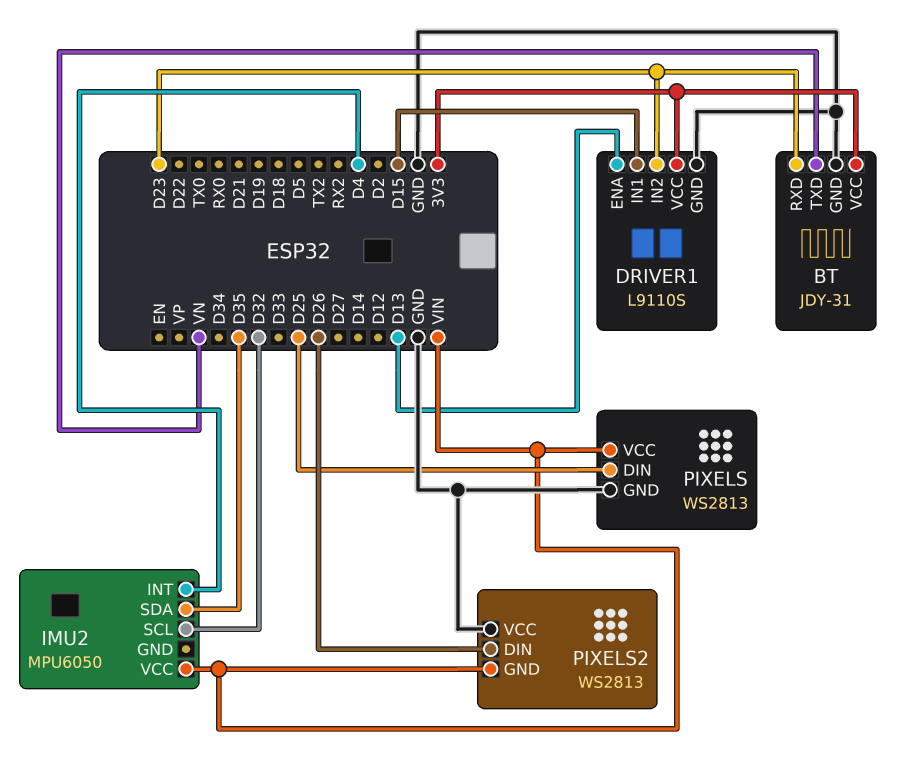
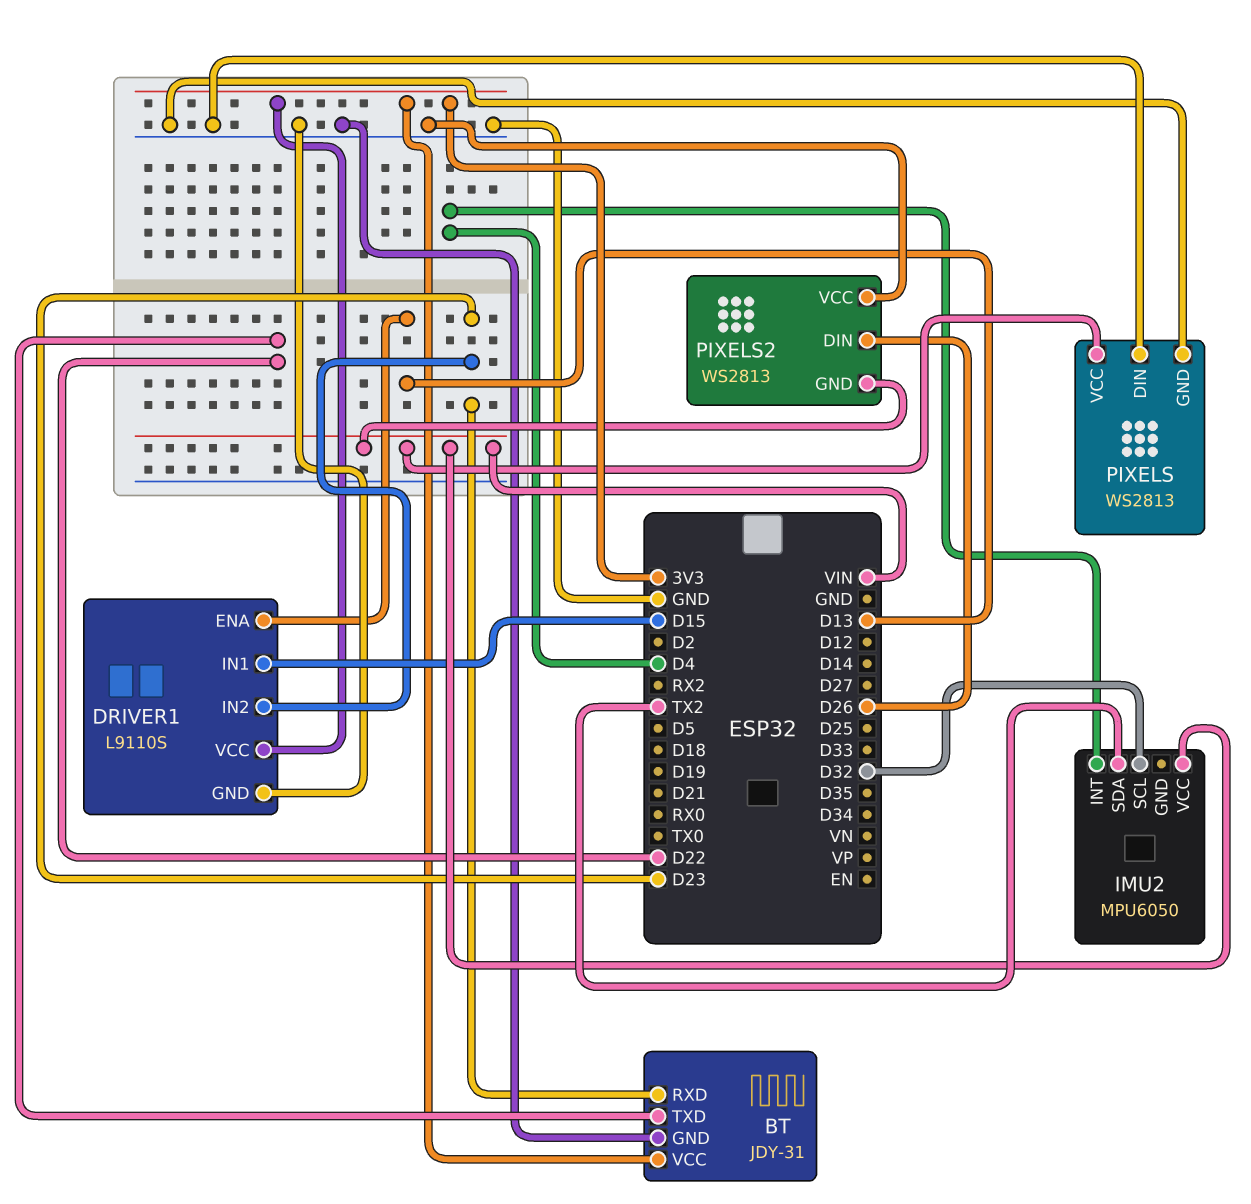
BT pin TXD: VN -> D22
IMU2 pin SDA: D35 -> TX2
PIXELS pin DIN: D25 -> GND

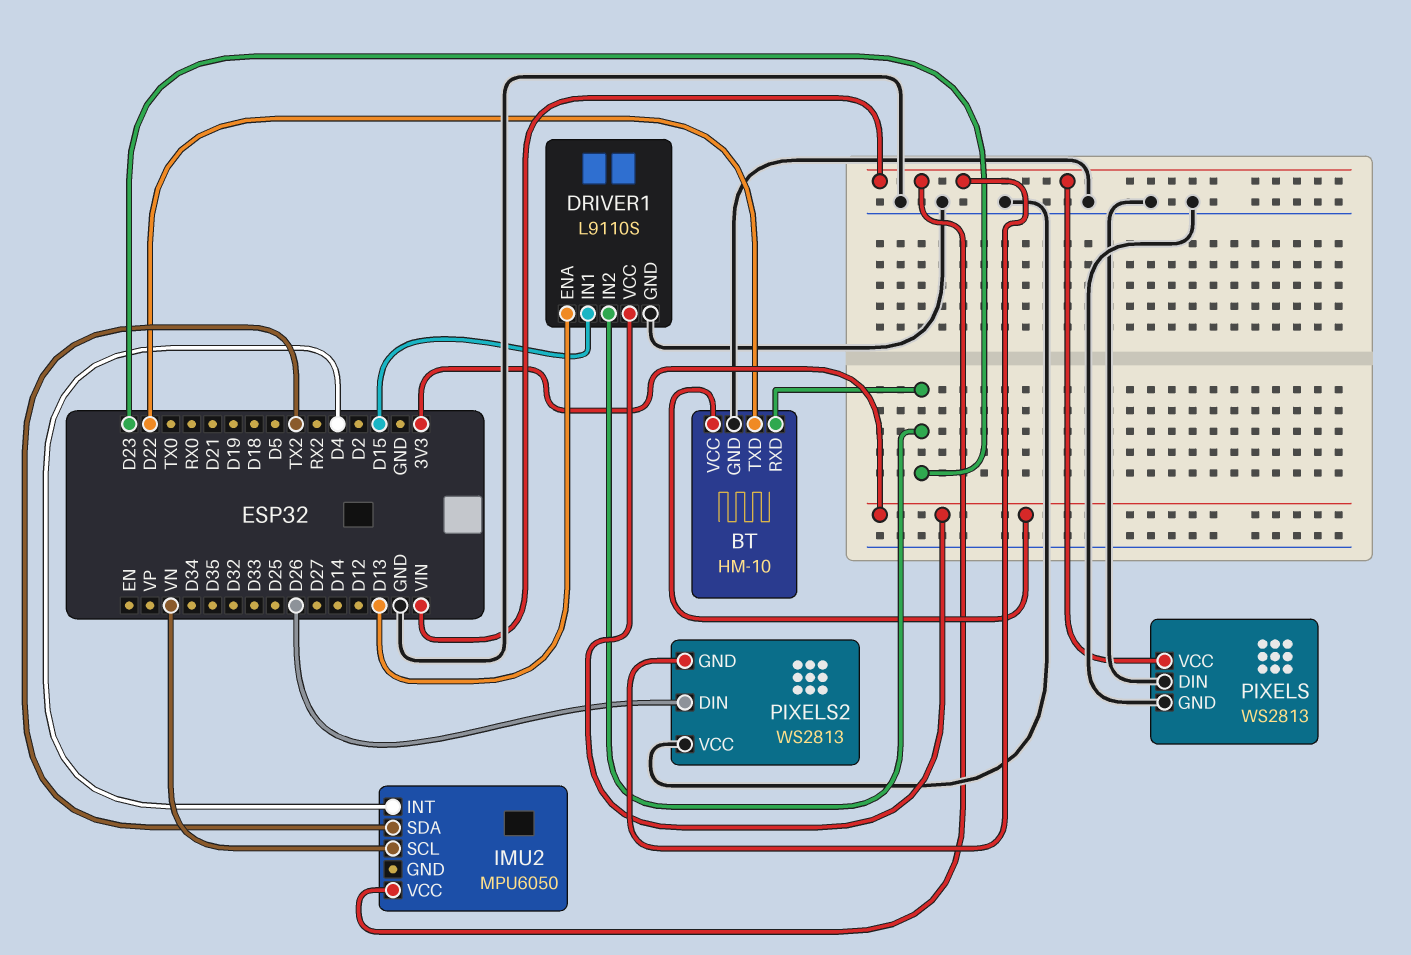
BT: JDY-31 -> HM-10
IMU2 pin SCL: D32 -> VN

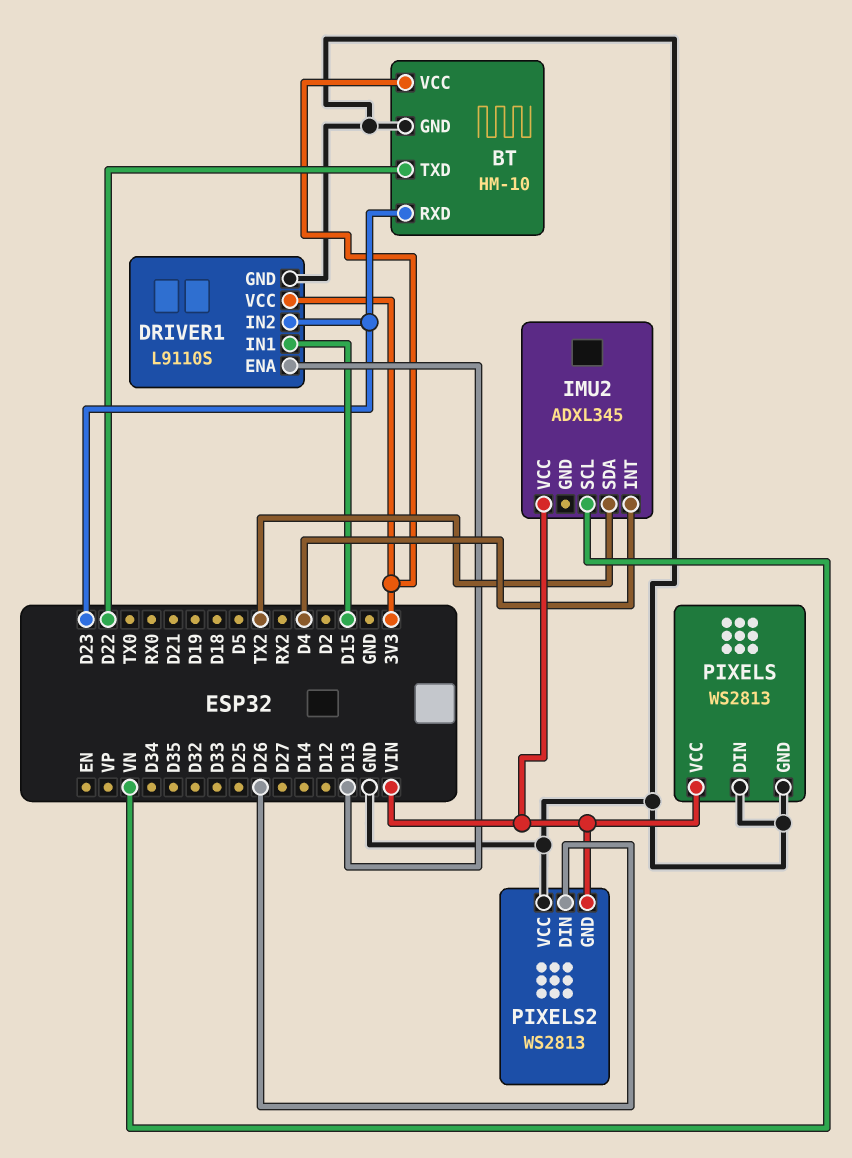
IMU2: MPU6050 -> ADXL345

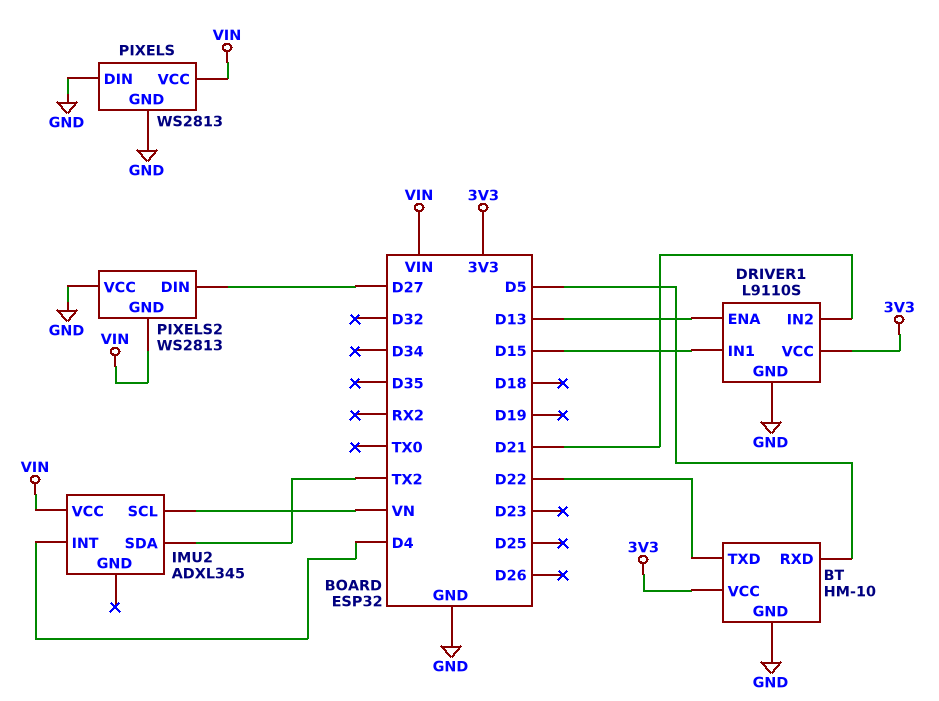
BT pin RXD: D23 -> D5
DRIVER1 pin IN2: D23 -> D21
PIXELS2 pin DIN: D26 -> D27

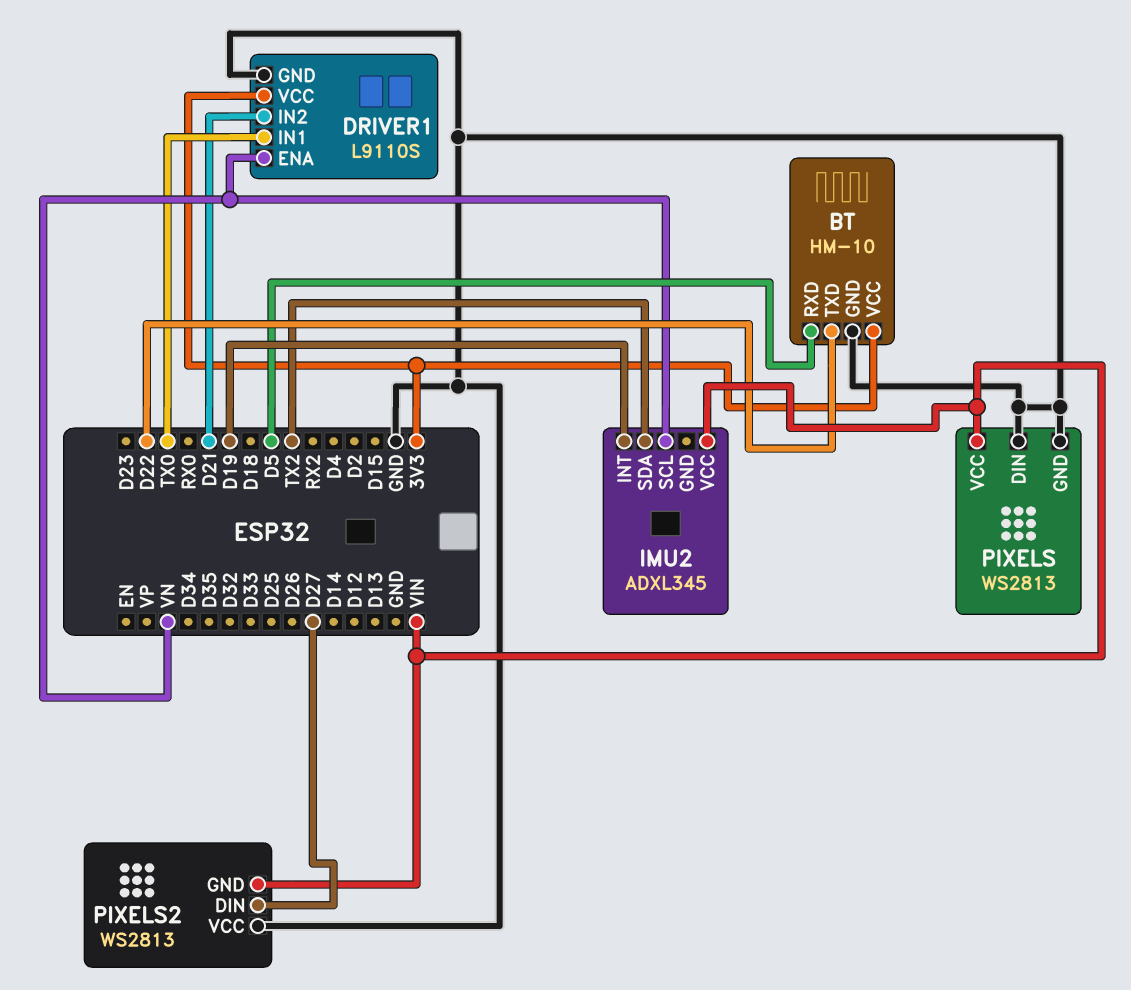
DRIVER1 pin ENA: D13 -> VN
DRIVER1 pin IN1: D15 -> TX0
IMU2 pin INT: D4 -> D19

